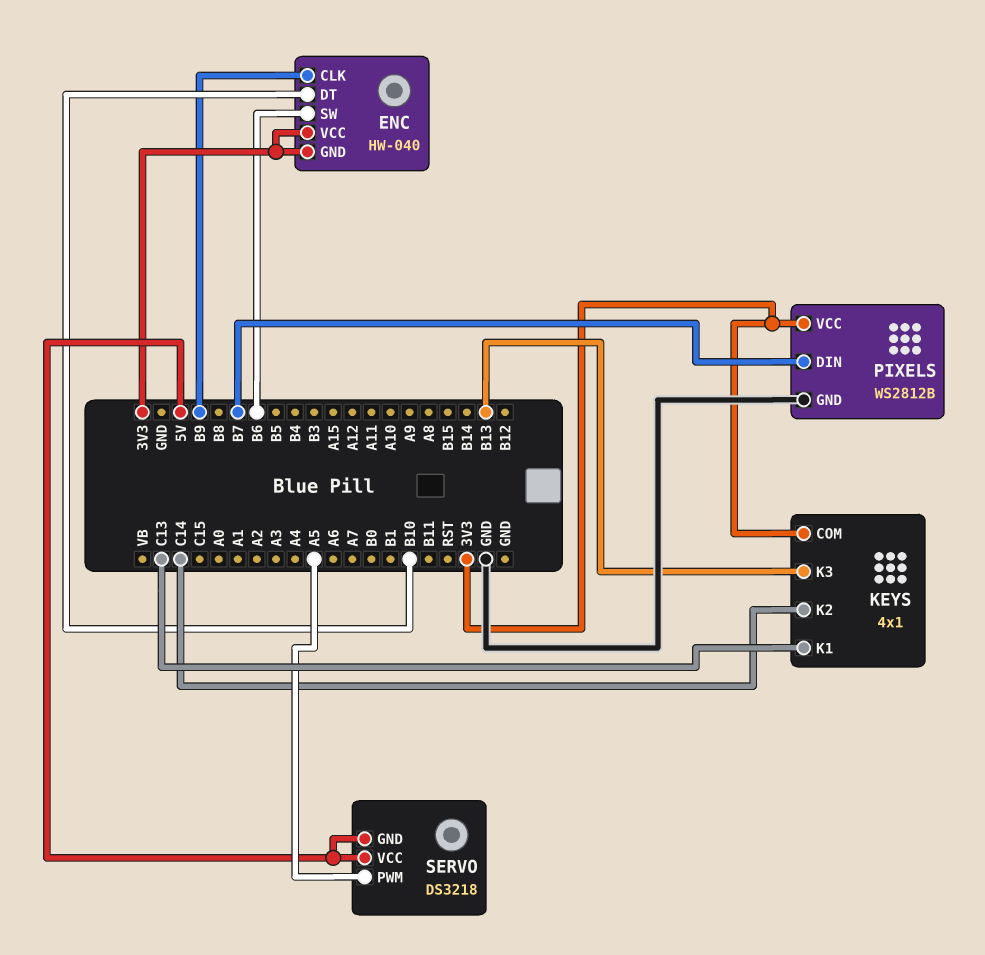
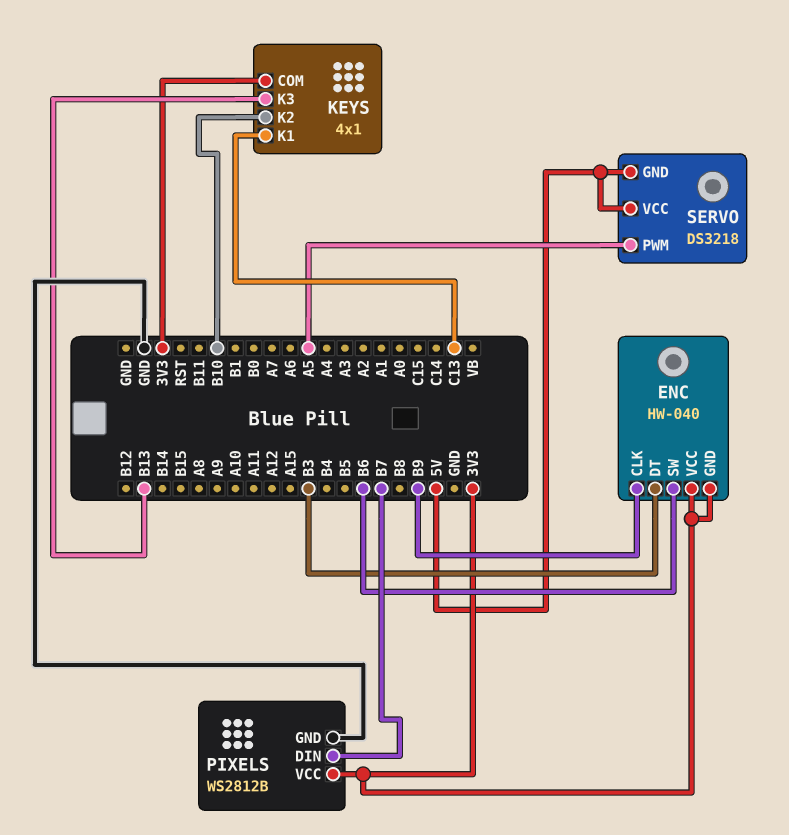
ENC pin DT: B10 -> B3
KEYS pin K2: C14 -> B10

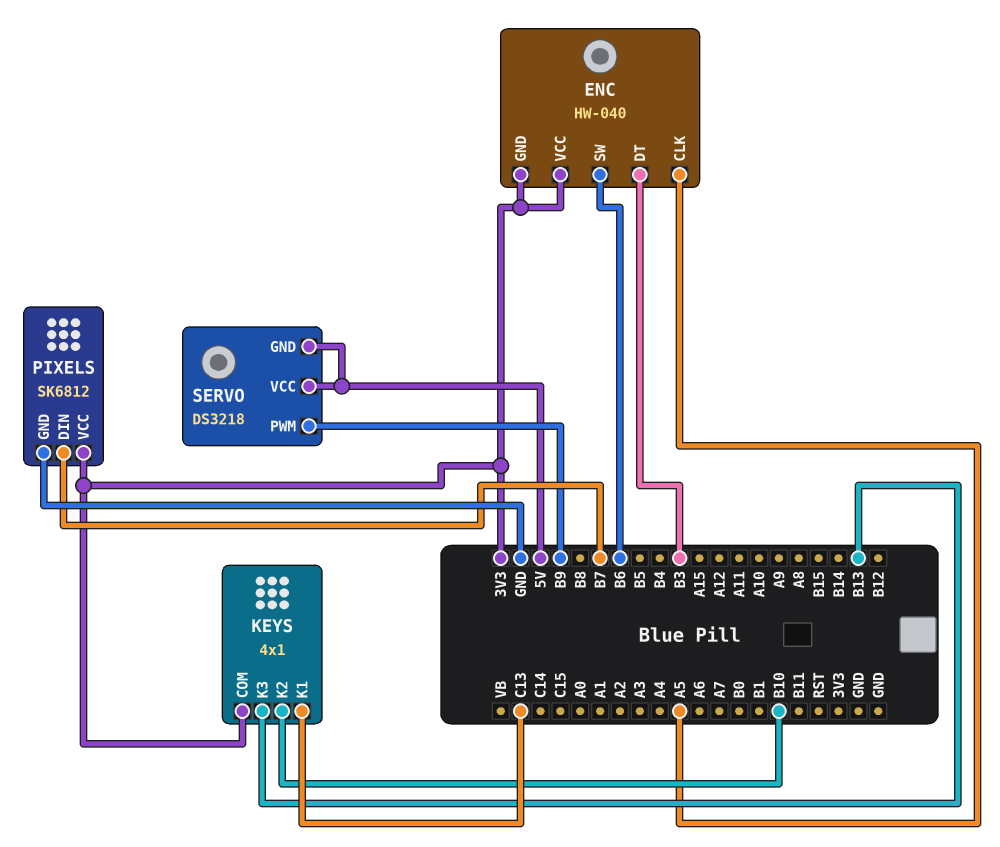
ENC pin CLK: B9 -> A5
PIXELS: WS2812B -> SK6812
SERVO pin PWM: A5 -> B9

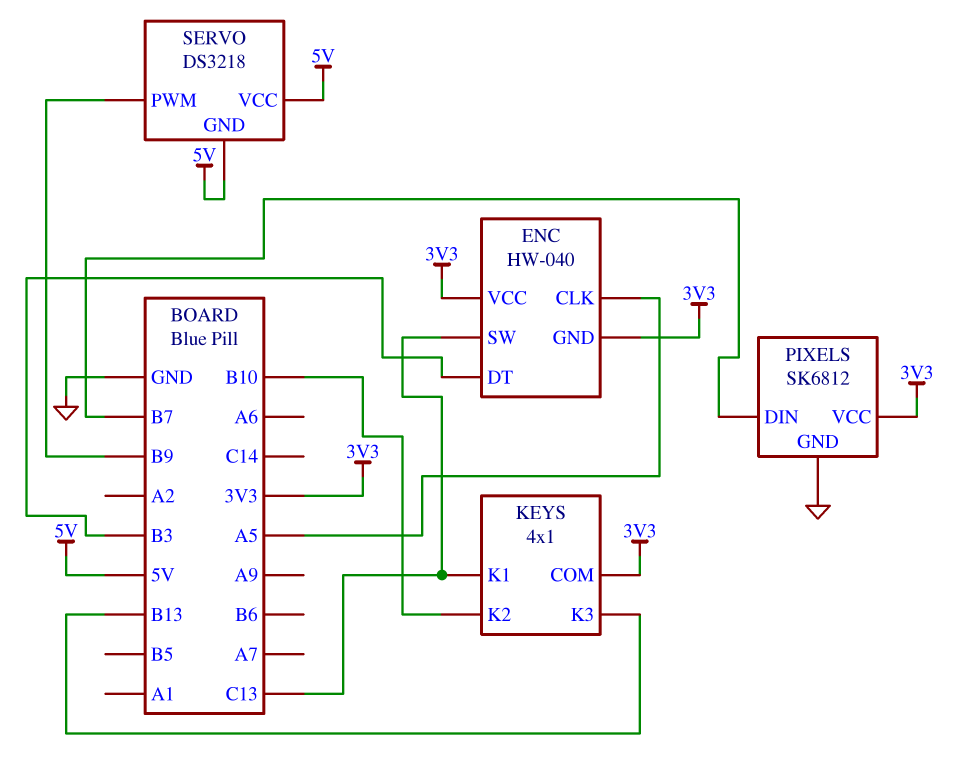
ENC pin SW: B6 -> C13

